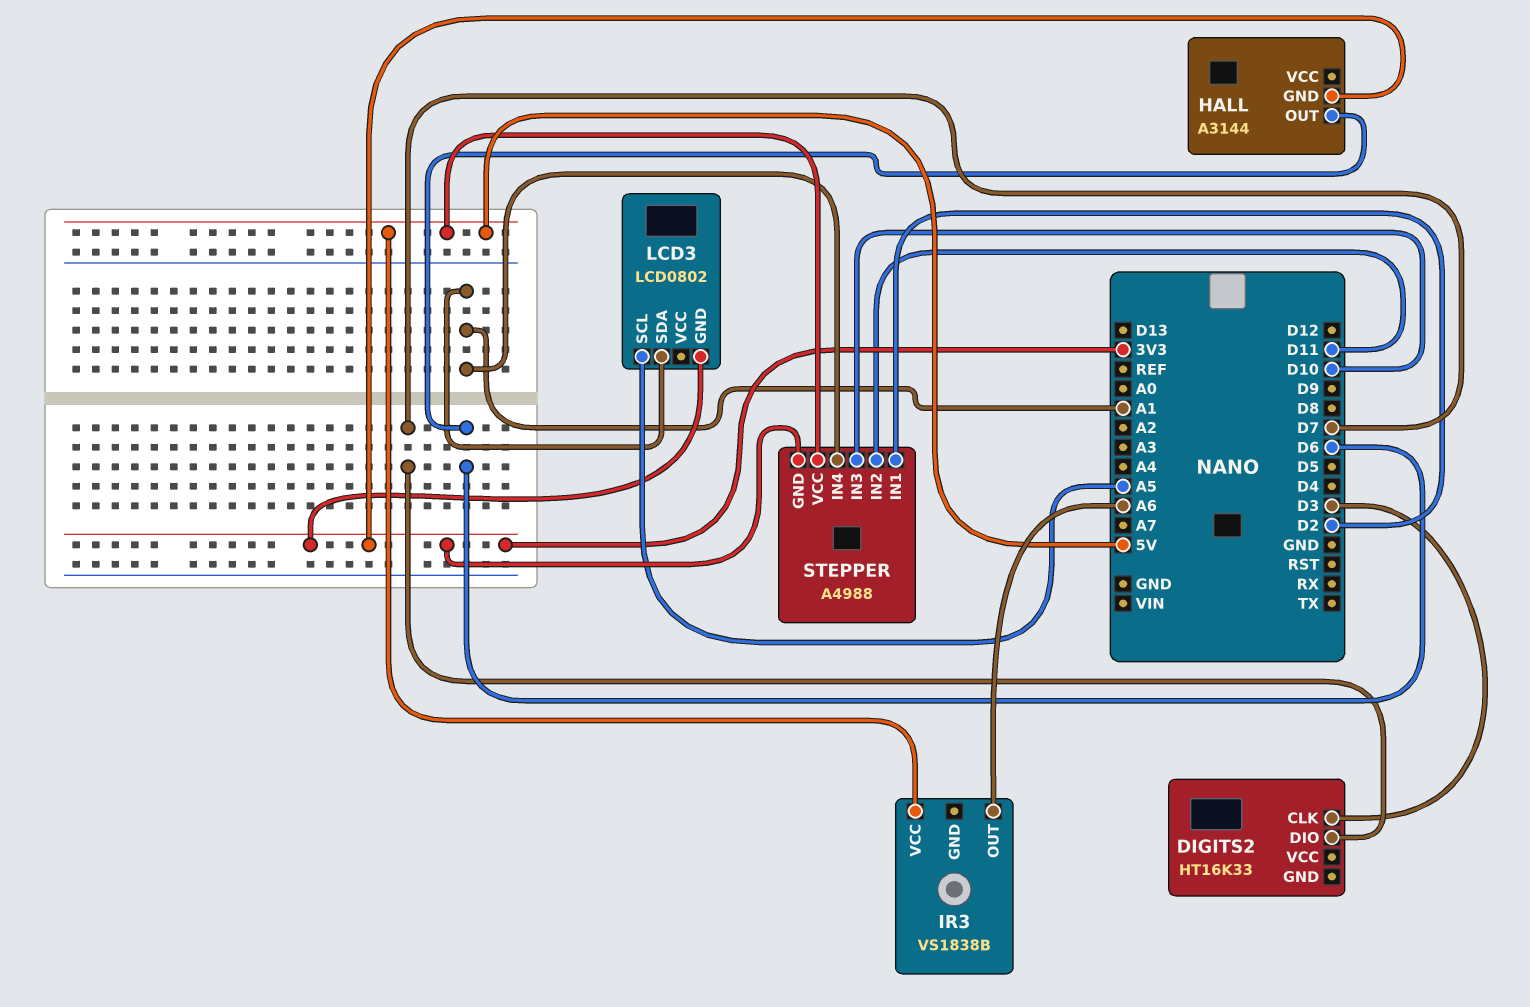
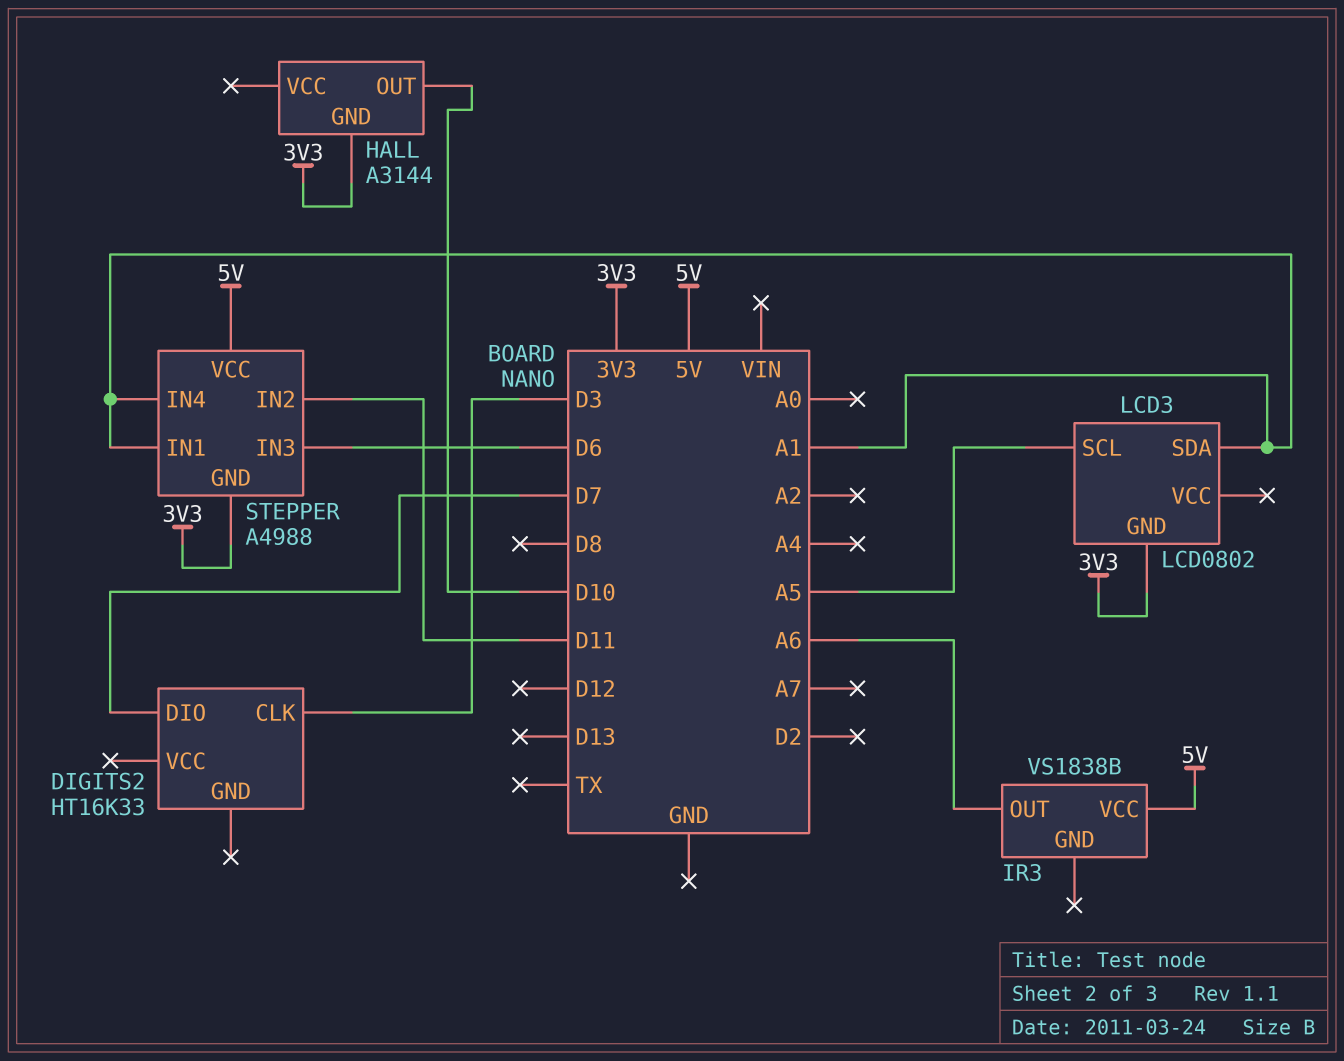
HALL pin OUT: D6 -> D10
STEPPER pin IN1: D2 -> A1
STEPPER pin IN3: D10 -> D6

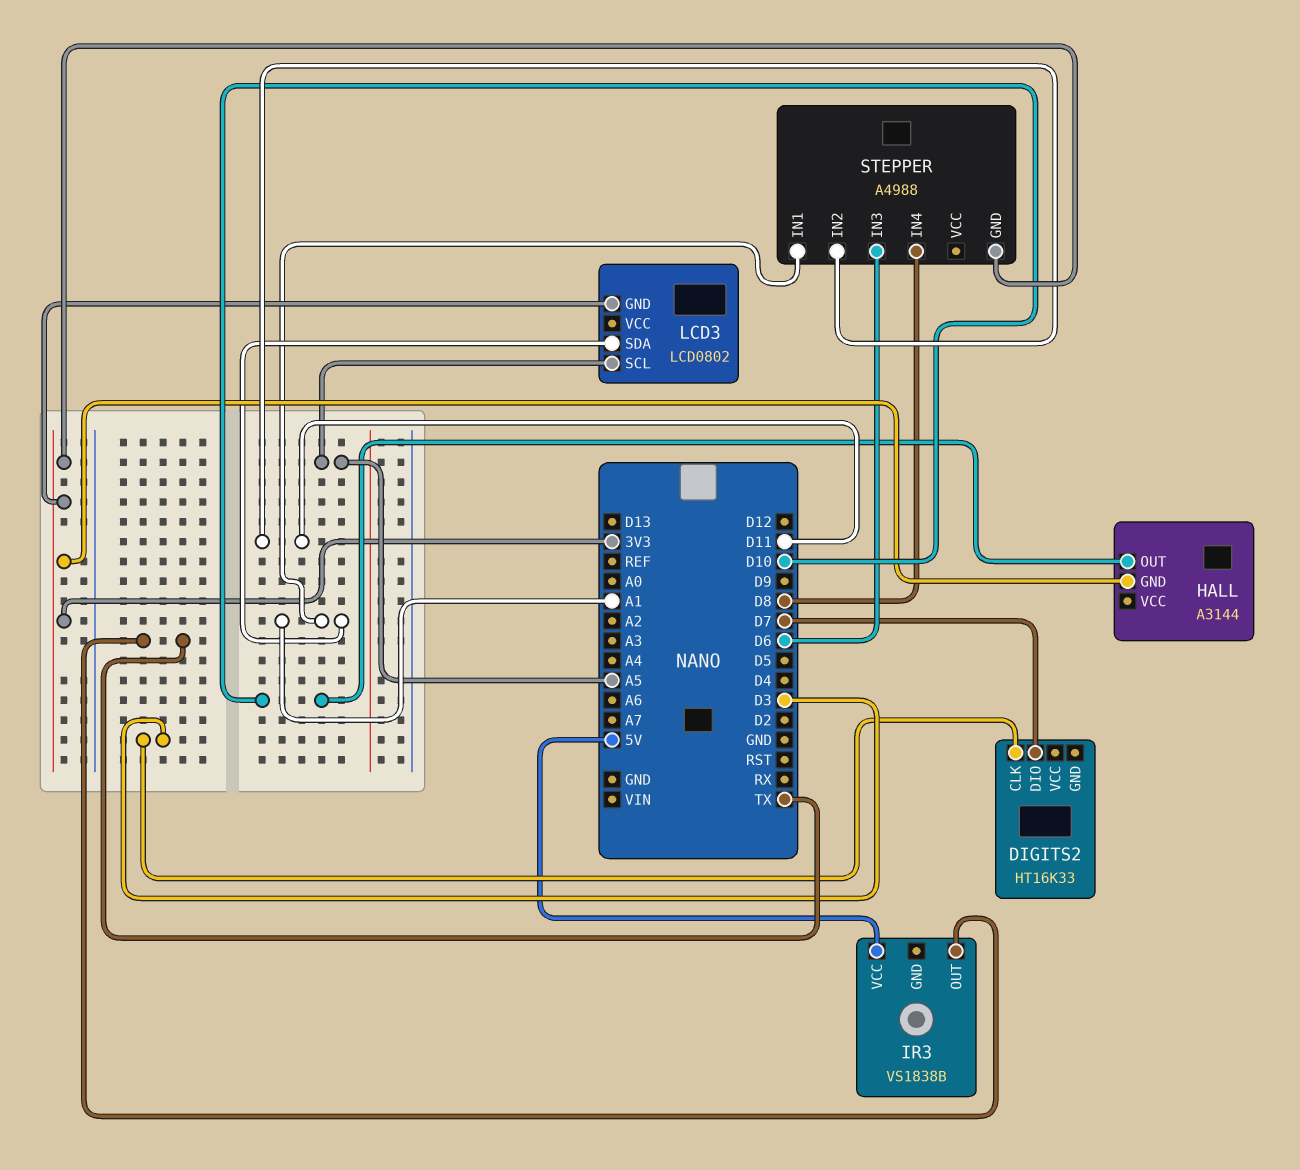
IR3 pin OUT: A6 -> TX
STEPPER pin IN4: A1 -> D8
STEPPER pin VCC: 5V -> none

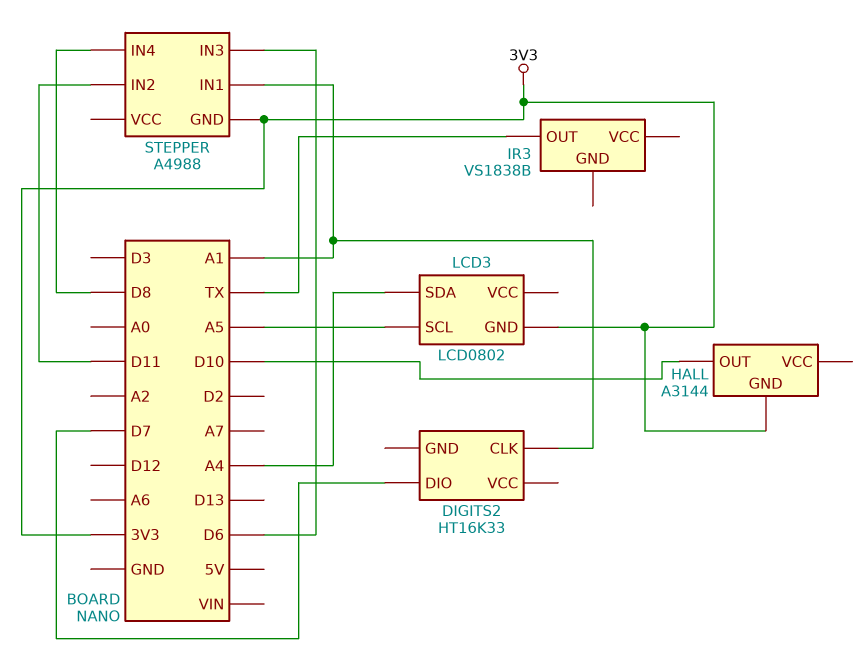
DIGITS2 pin CLK: D3 -> A1
IR3 pin VCC: 5V -> none
LCD3 pin SDA: A1 -> A4

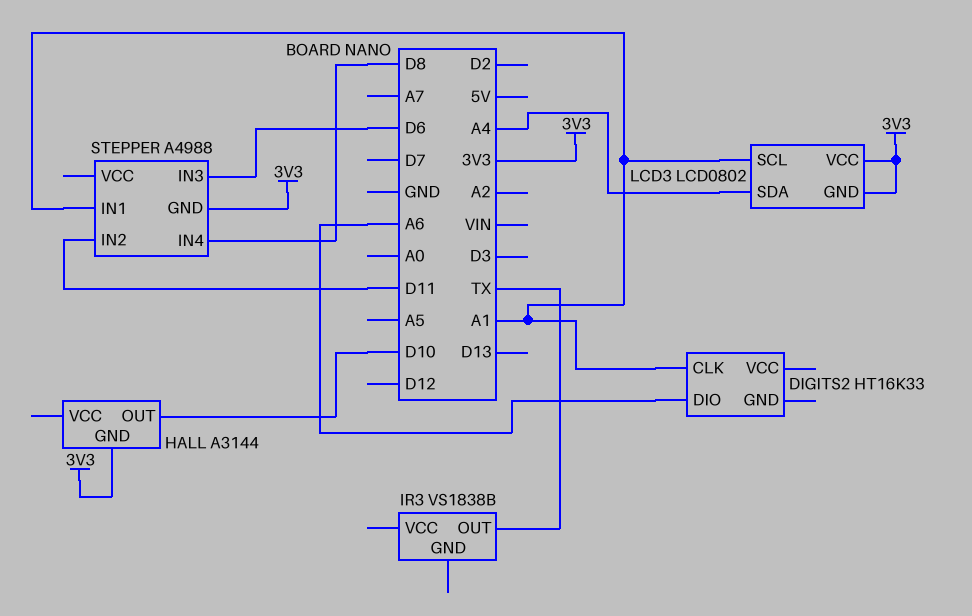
DIGITS2 pin DIO: D7 -> A6
LCD3 pin SCL: A5 -> A1
LCD3 pin VCC: none -> 3V3

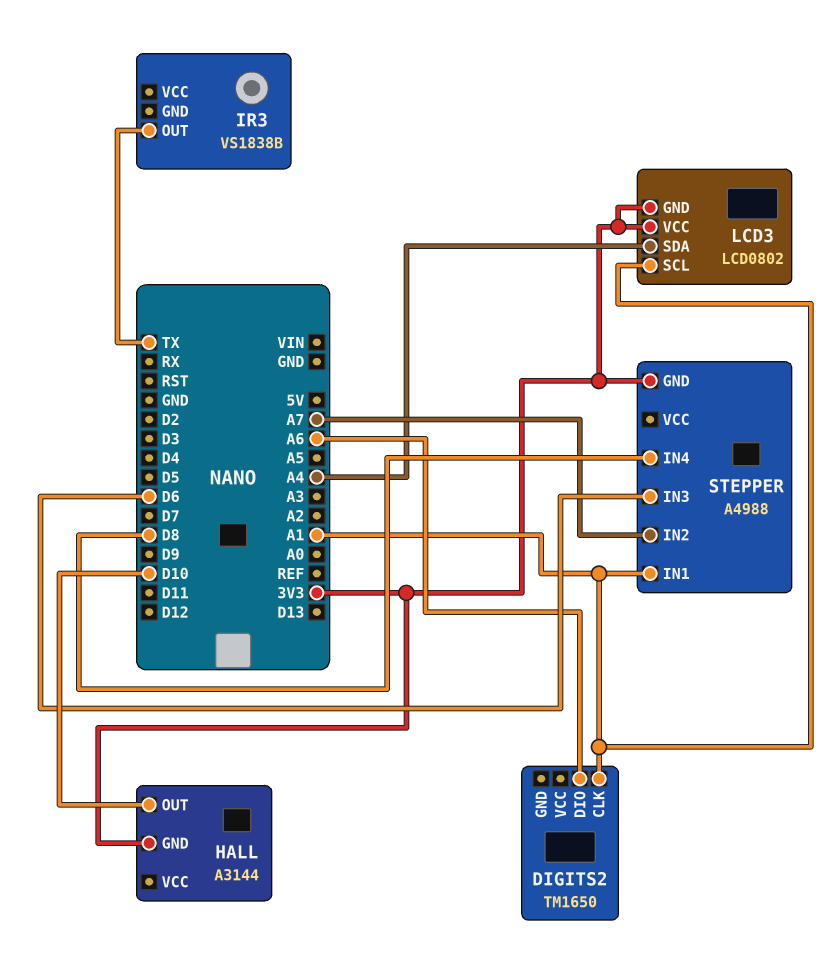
DIGITS2: HT16K33 -> TM1650
STEPPER pin IN2: D11 -> A7

